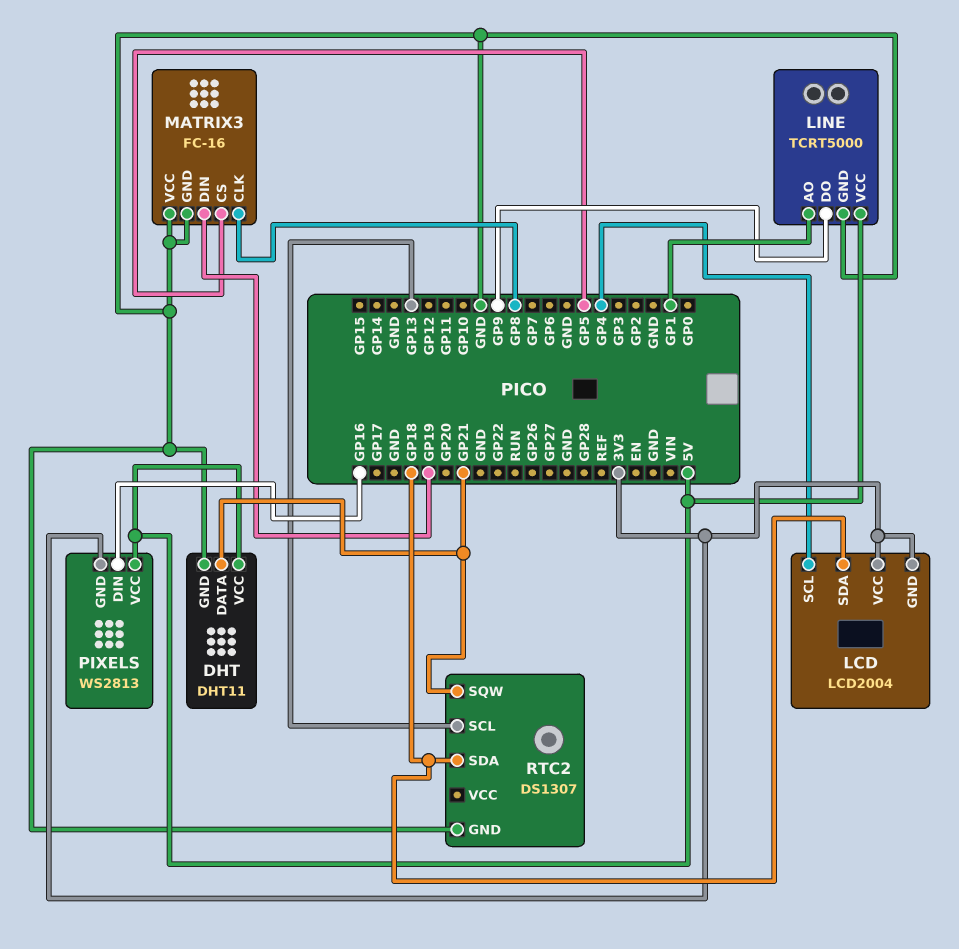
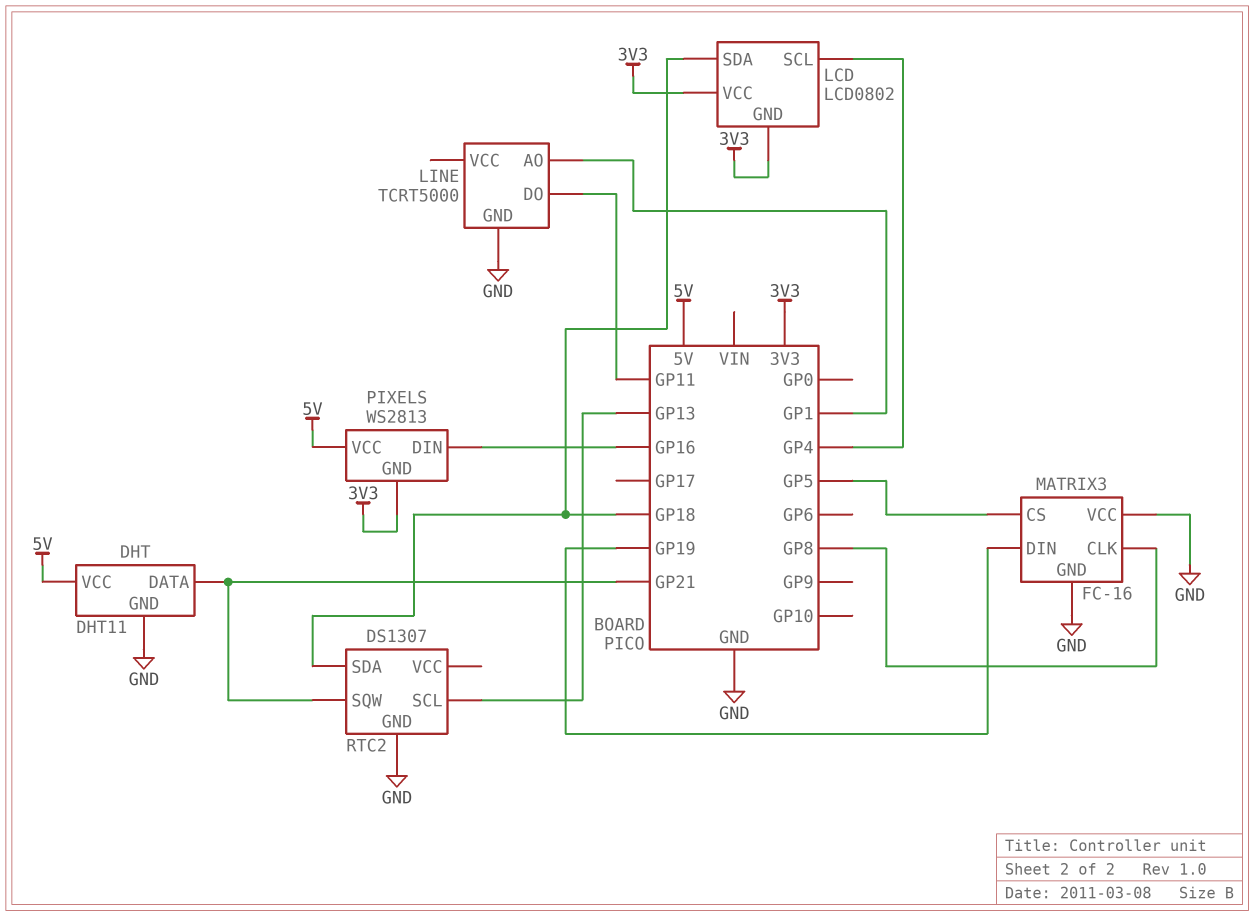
LCD: LCD2004 -> LCD0802
LINE pin DO: GP9 -> GP11
LINE pin VCC: 5V -> none

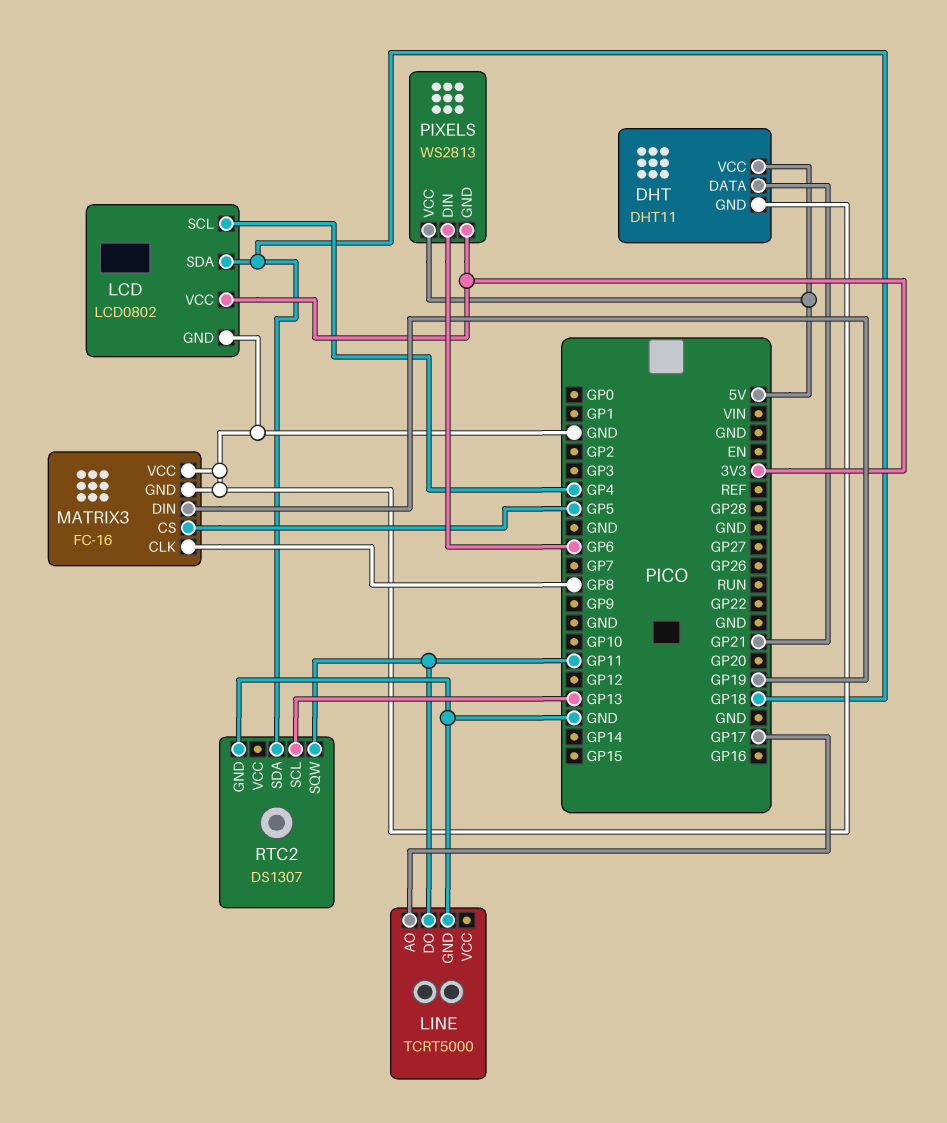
LCD pin GND: 3V3 -> GND
LINE pin AO: GP1 -> GP17
PIXELS pin DIN: GP16 -> GP6
RTC2 pin SQW: GP21 -> GP11

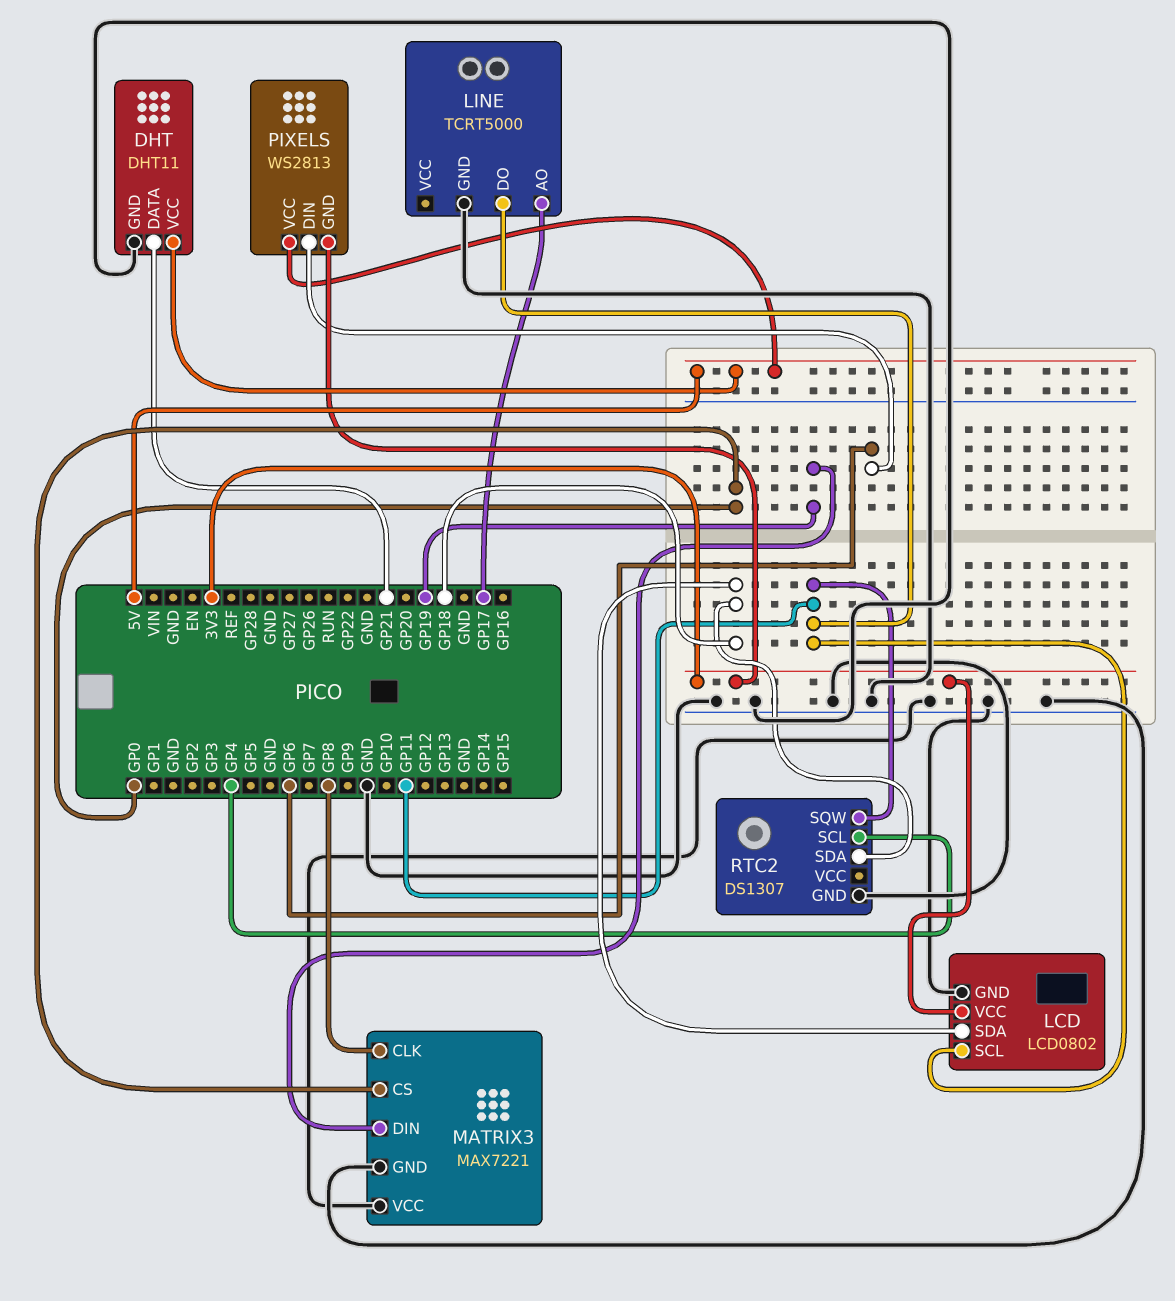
LCD pin SCL: GP4 -> GP11
MATRIX3: FC-16 -> MAX7221
MATRIX3 pin CS: GP5 -> GP0
RTC2 pin SCL: GP13 -> GP4

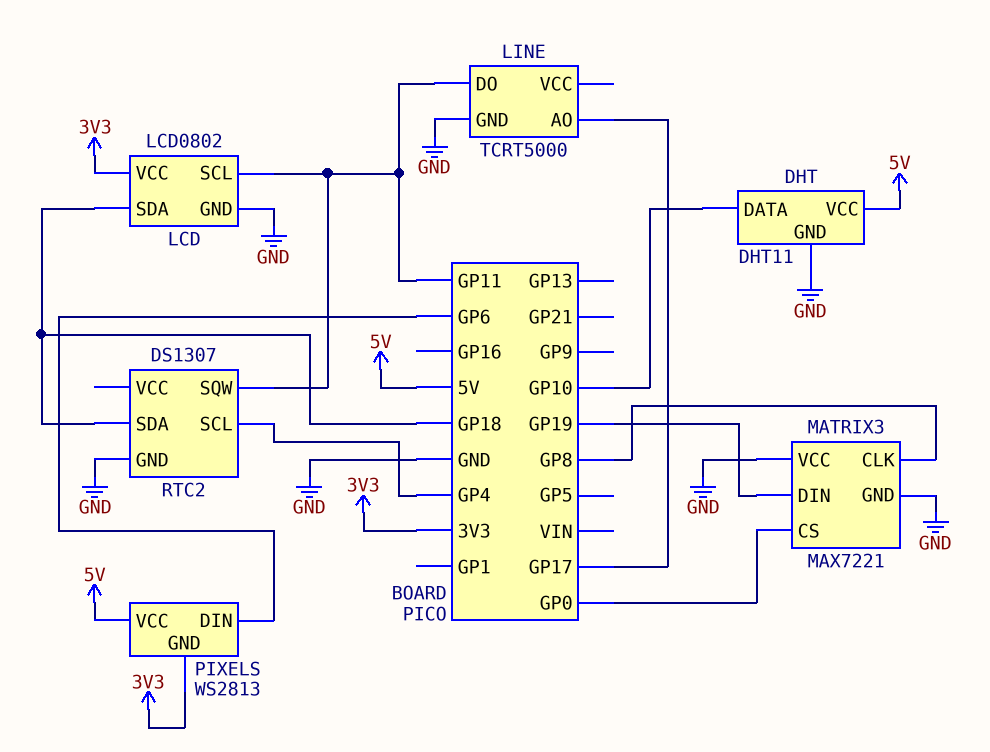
DHT pin DATA: GP21 -> GP10

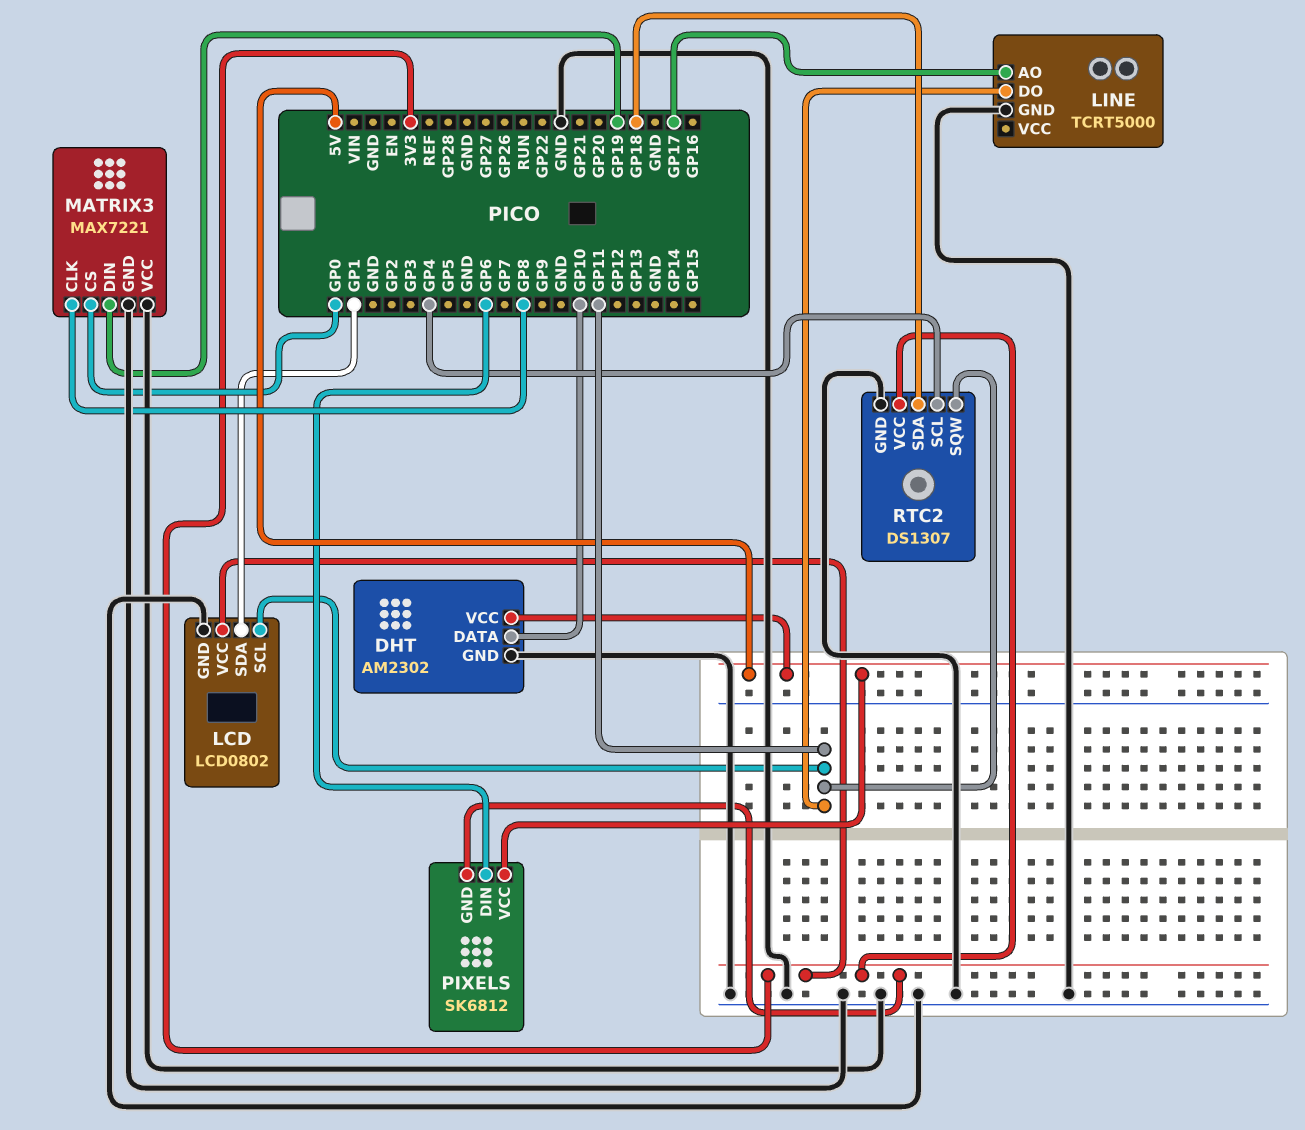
DHT: DHT11 -> AM2302
LCD pin SDA: GP18 -> GP1
PIXELS: WS2813 -> SK6812
RTC2 pin VCC: none -> 3V3

